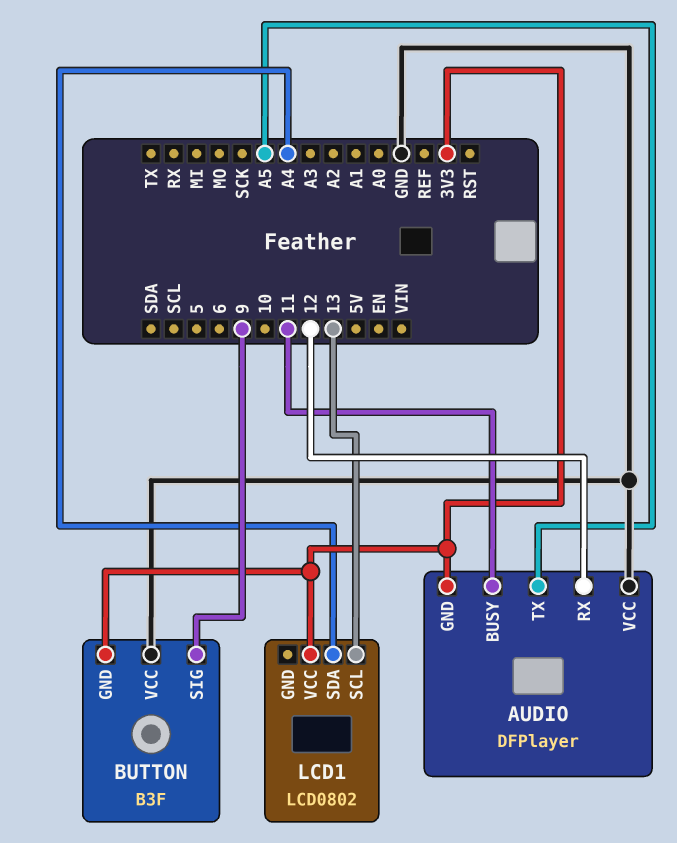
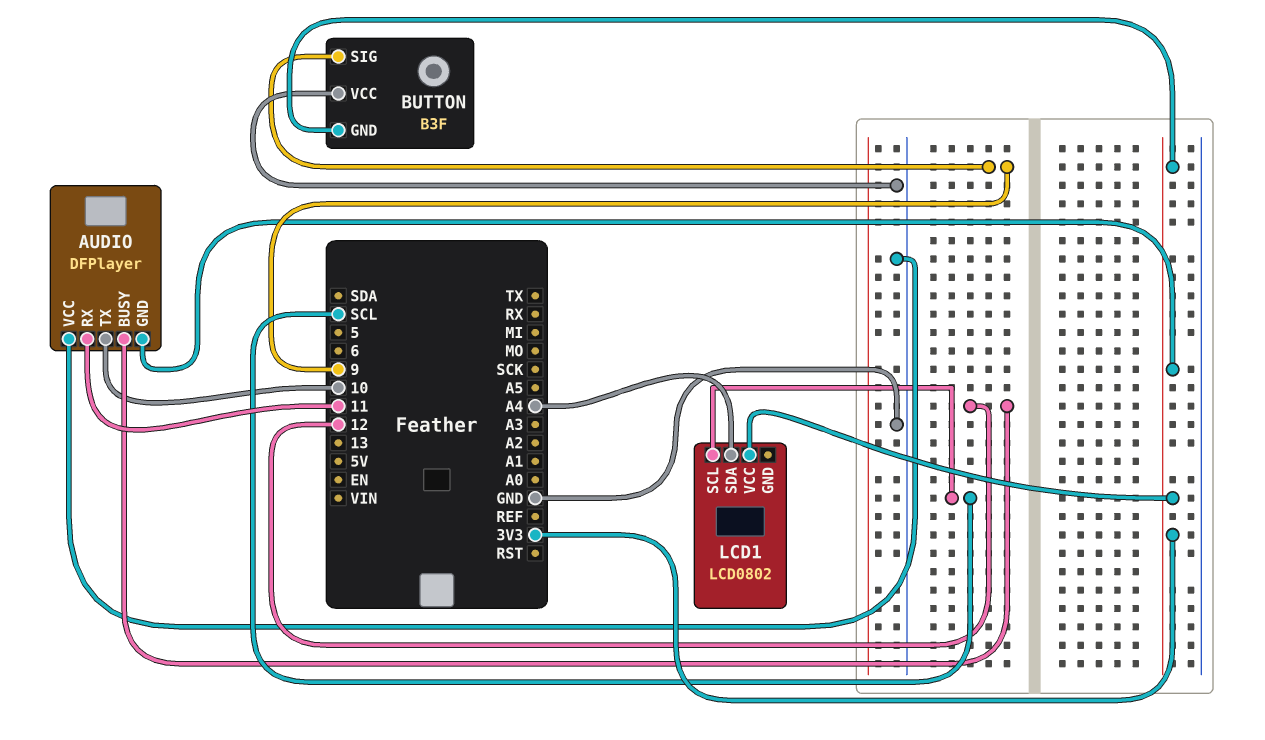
AUDIO pin BUSY: 11 -> 12
AUDIO pin RX: 12 -> 11
AUDIO pin TX: A5 -> 10
LCD1 pin SCL: 13 -> SCL

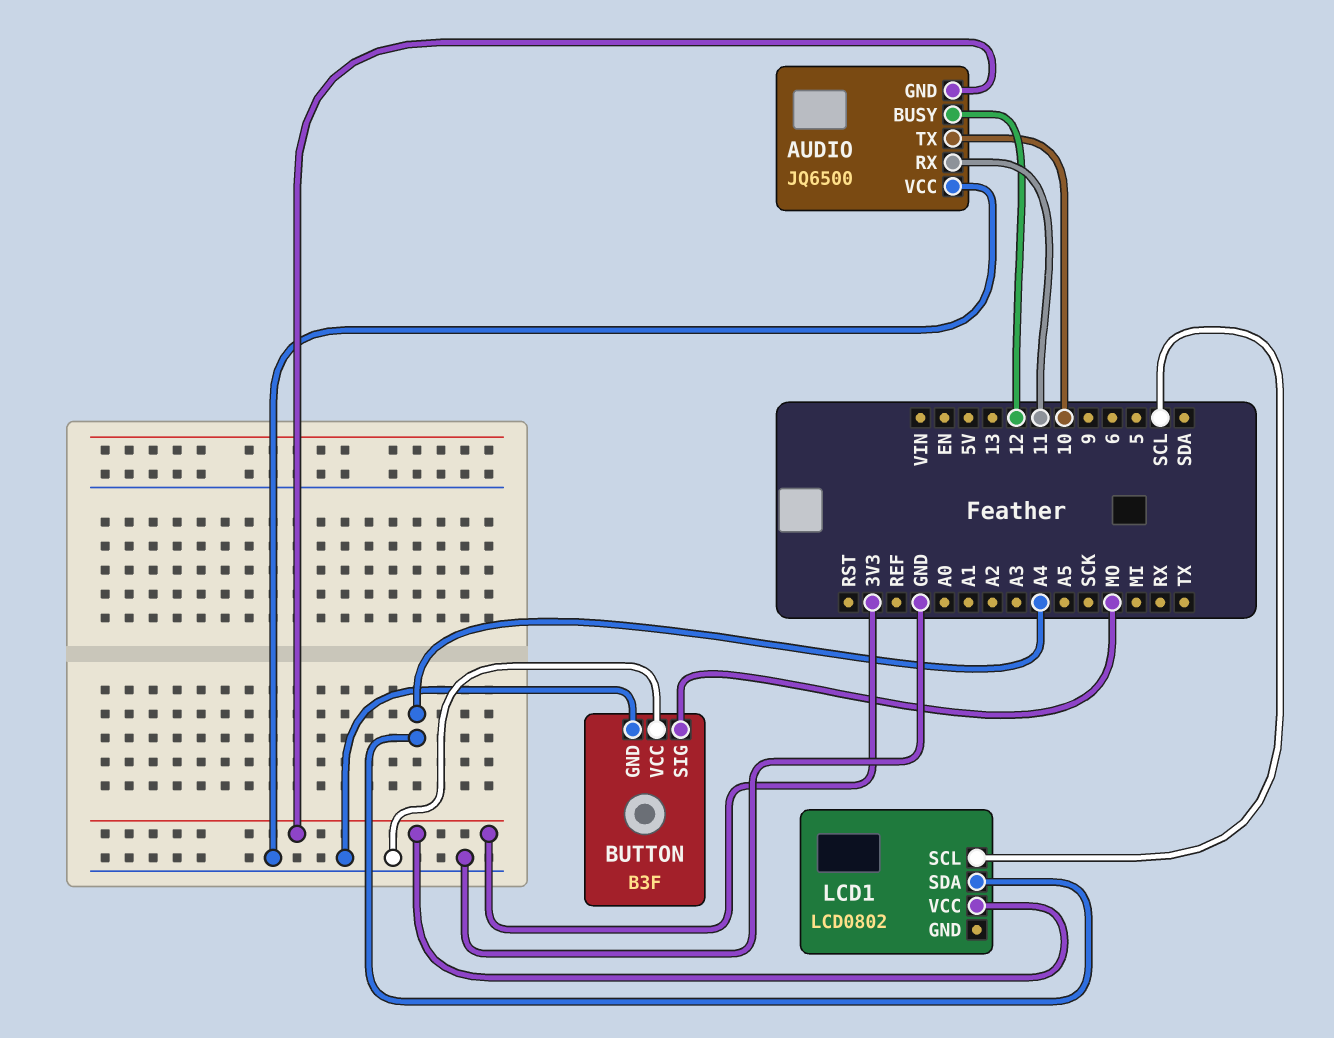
AUDIO: DFPlayer -> JQ6500
BUTTON pin GND: 3V3 -> GND
BUTTON pin SIG: 9 -> MO

